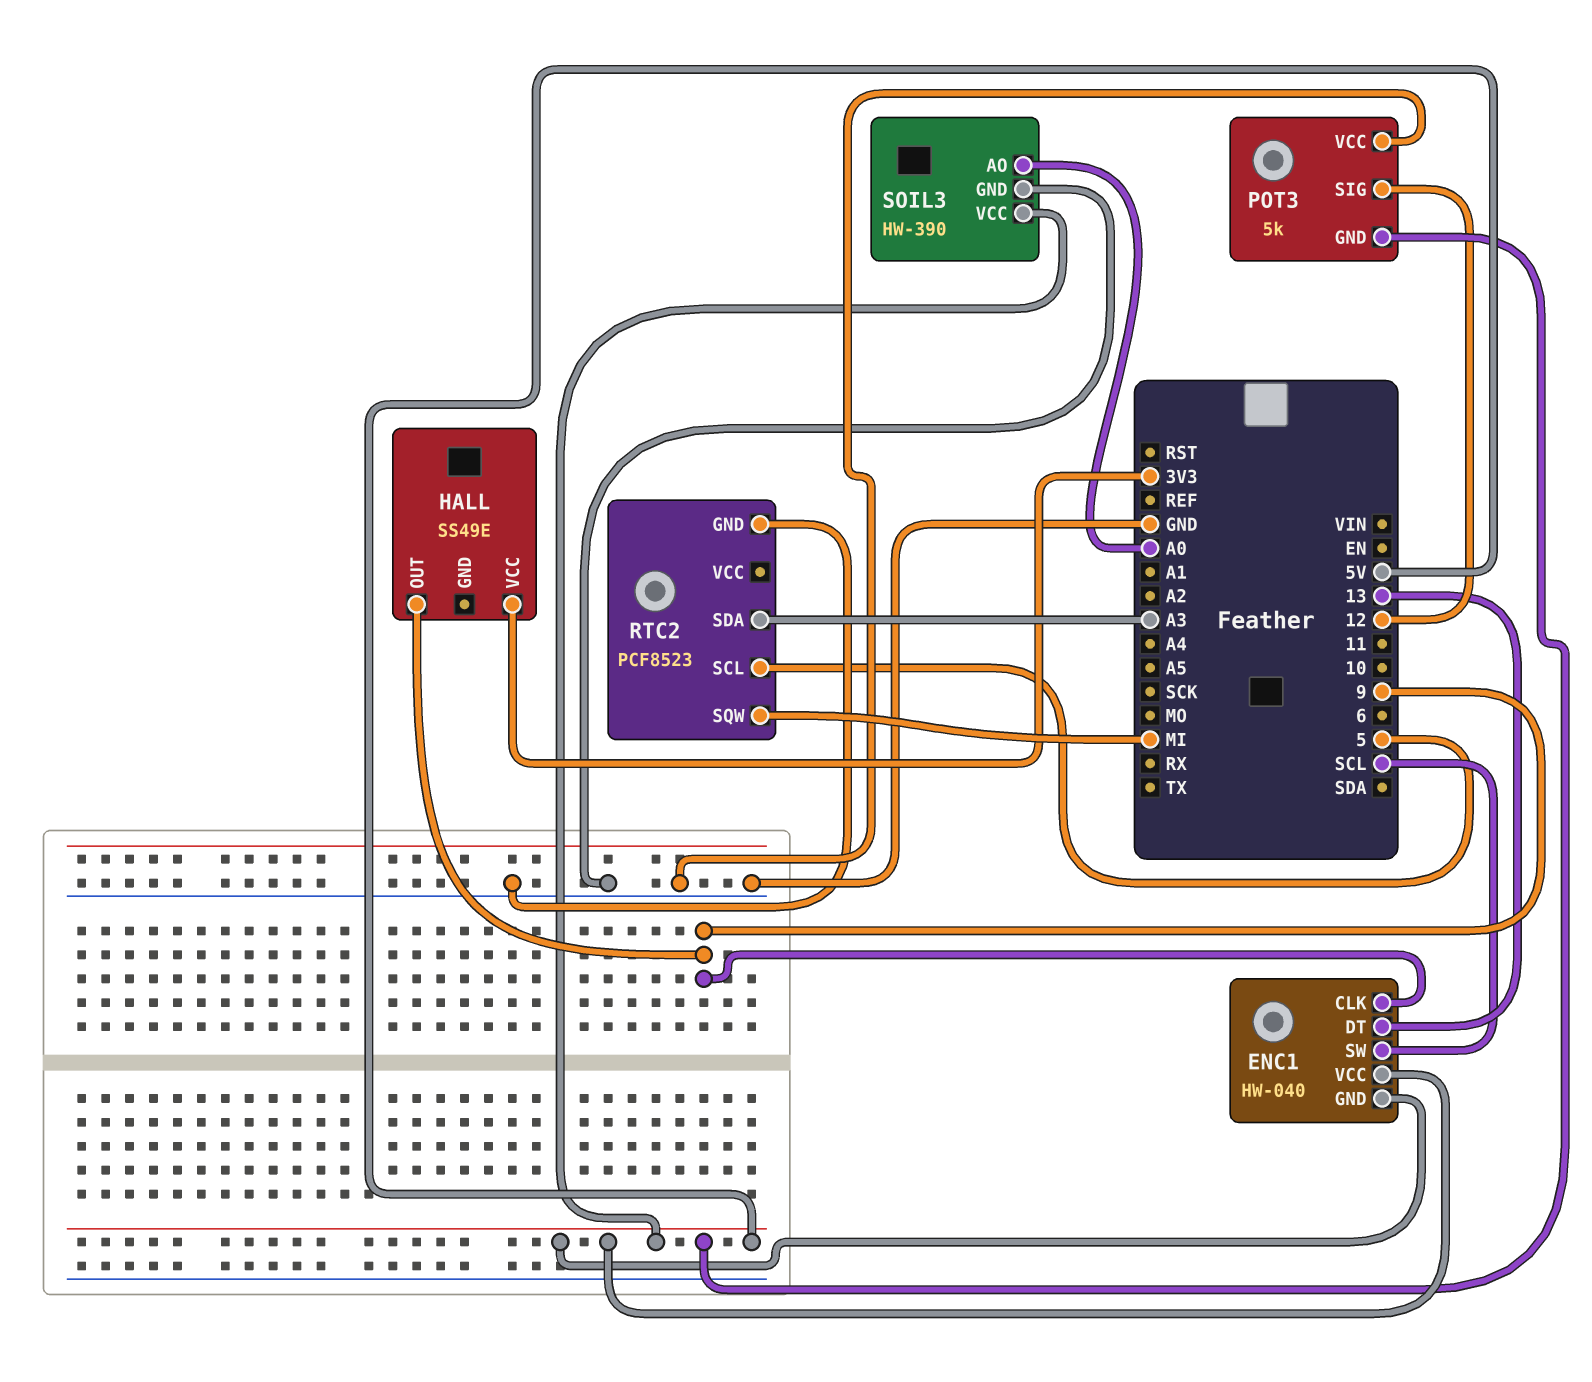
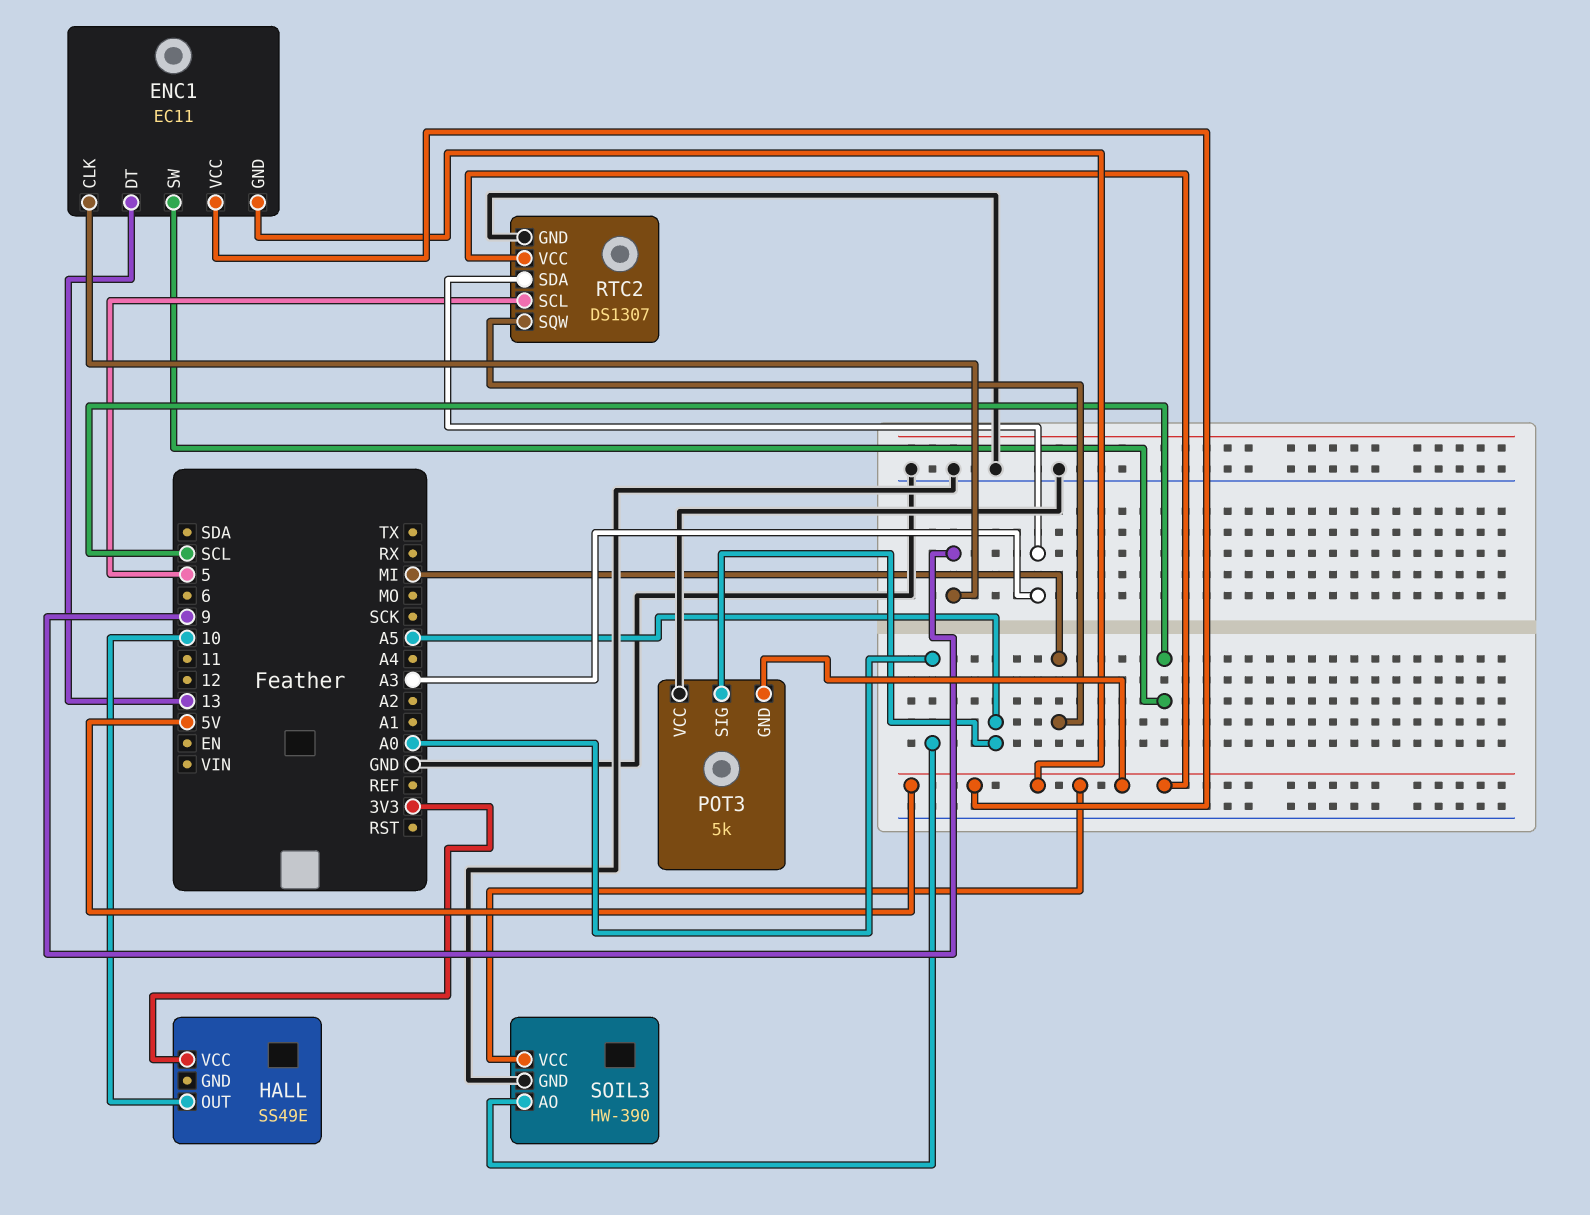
ENC1: HW-040 -> EC11
HALL pin OUT: 9 -> 10
POT3 pin SIG: 12 -> A5
RTC2: PCF8523 -> DS1307
RTC2 pin VCC: none -> 5V

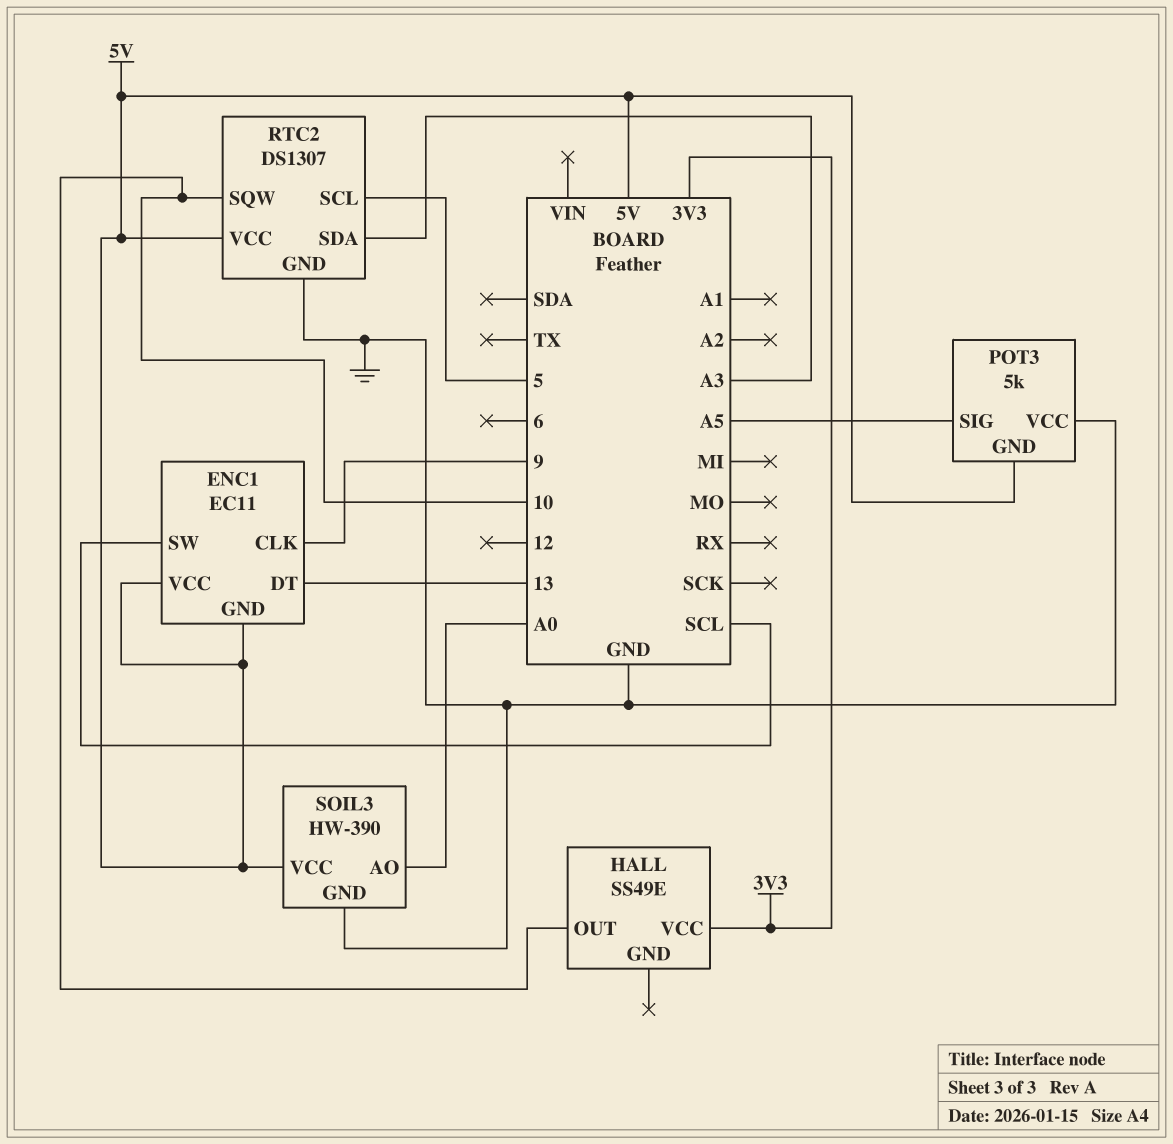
RTC2 pin SQW: MI -> 10

